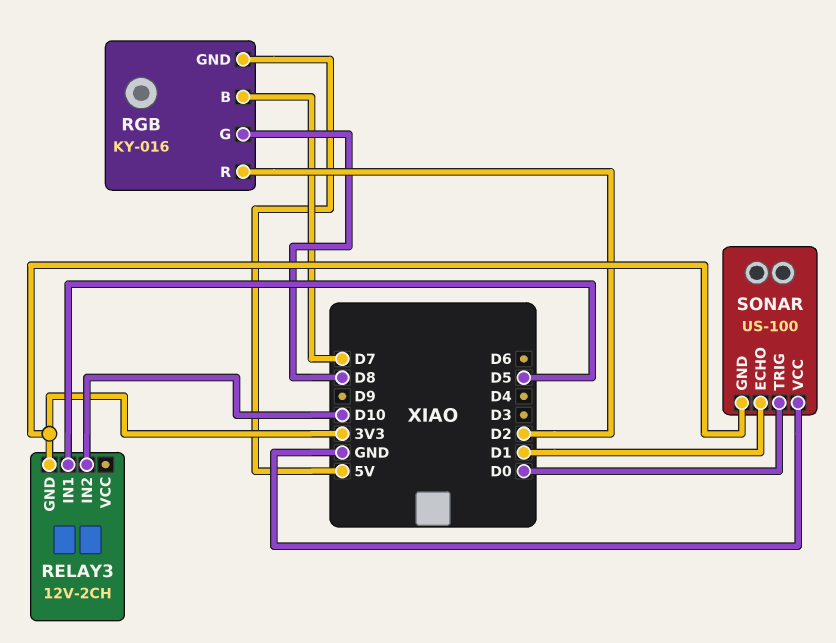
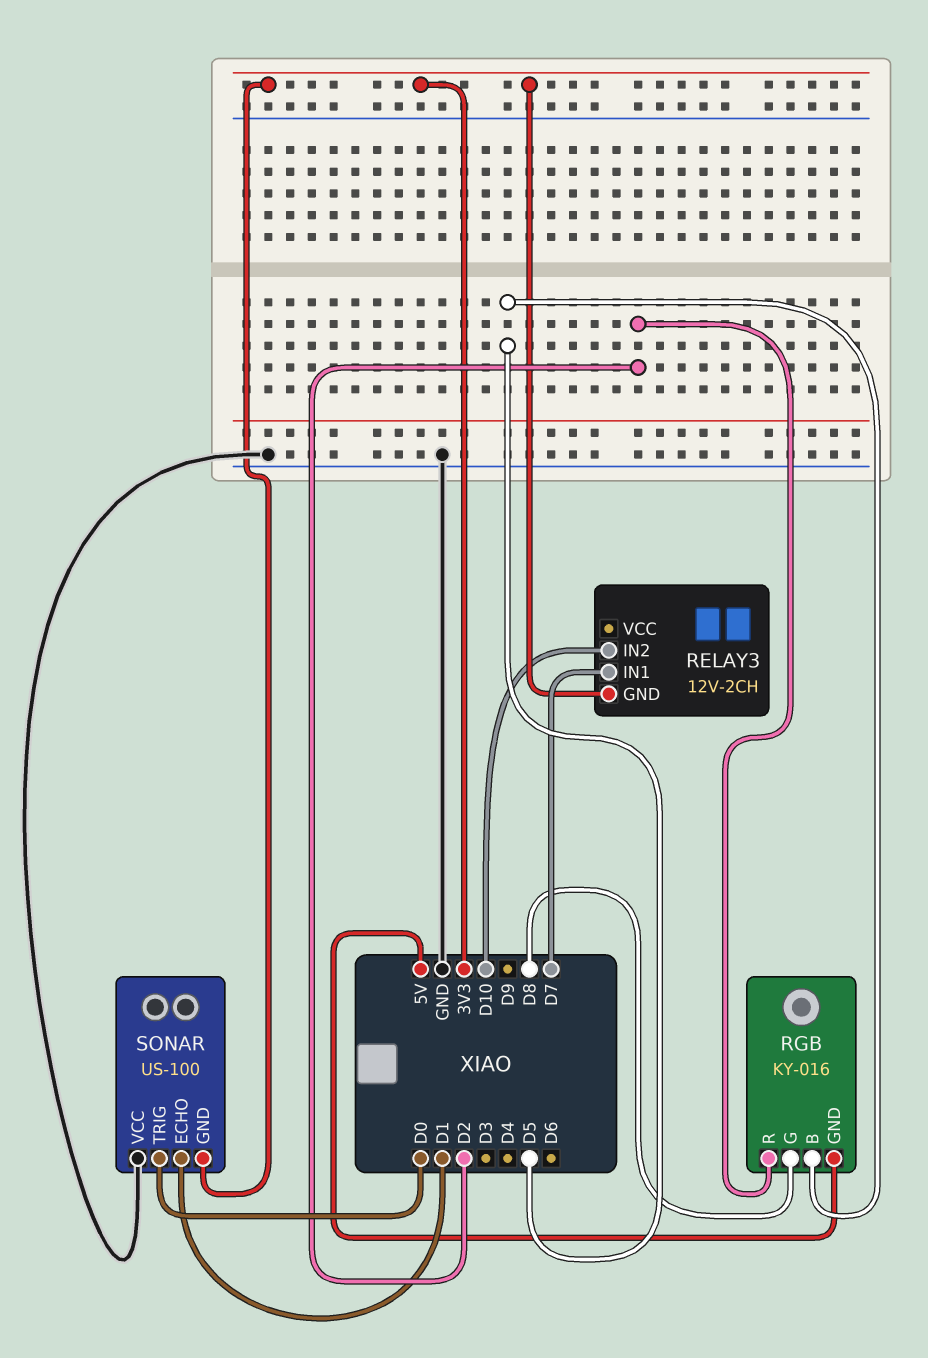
RELAY3 pin IN1: D5 -> D7
RGB pin B: D7 -> D5

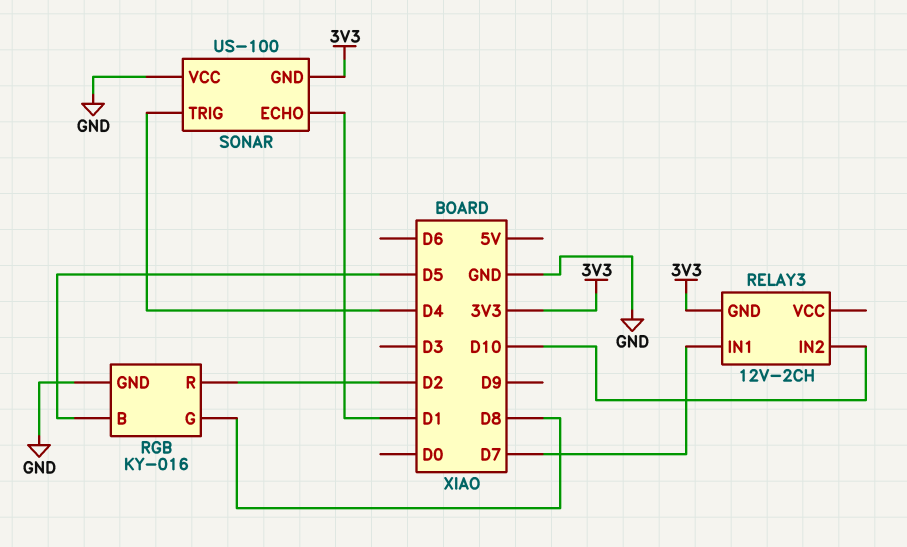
RGB pin GND: 5V -> GND
SONAR pin TRIG: D0 -> D4

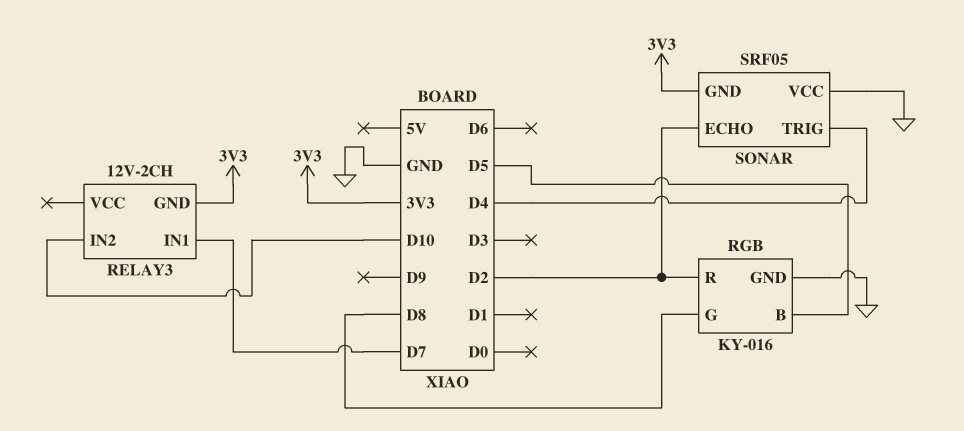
SONAR: US-100 -> SRF05
SONAR pin ECHO: D1 -> D2

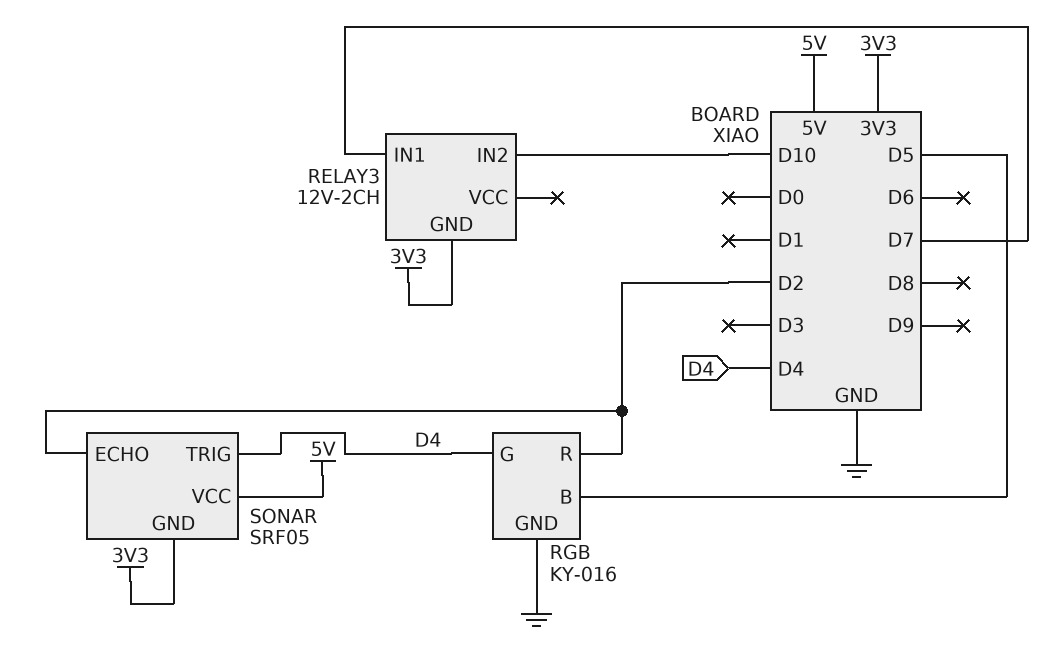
RGB pin G: D8 -> D4
SONAR pin VCC: GND -> 5V

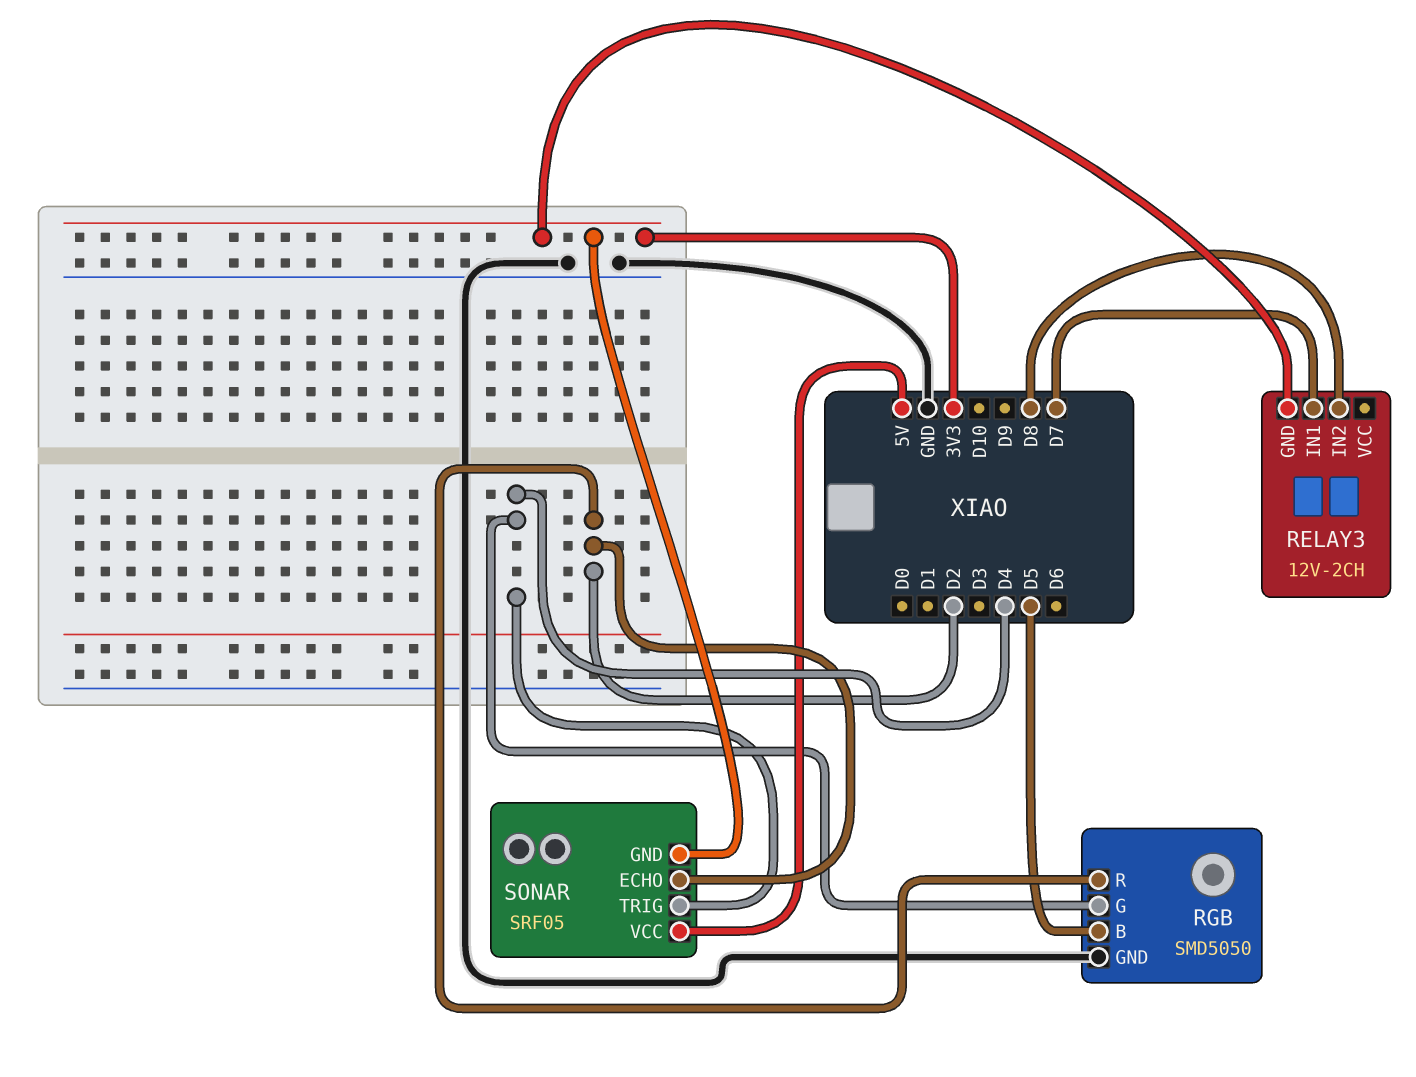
RELAY3 pin IN2: D10 -> D8
RGB: KY-016 -> SMD5050

